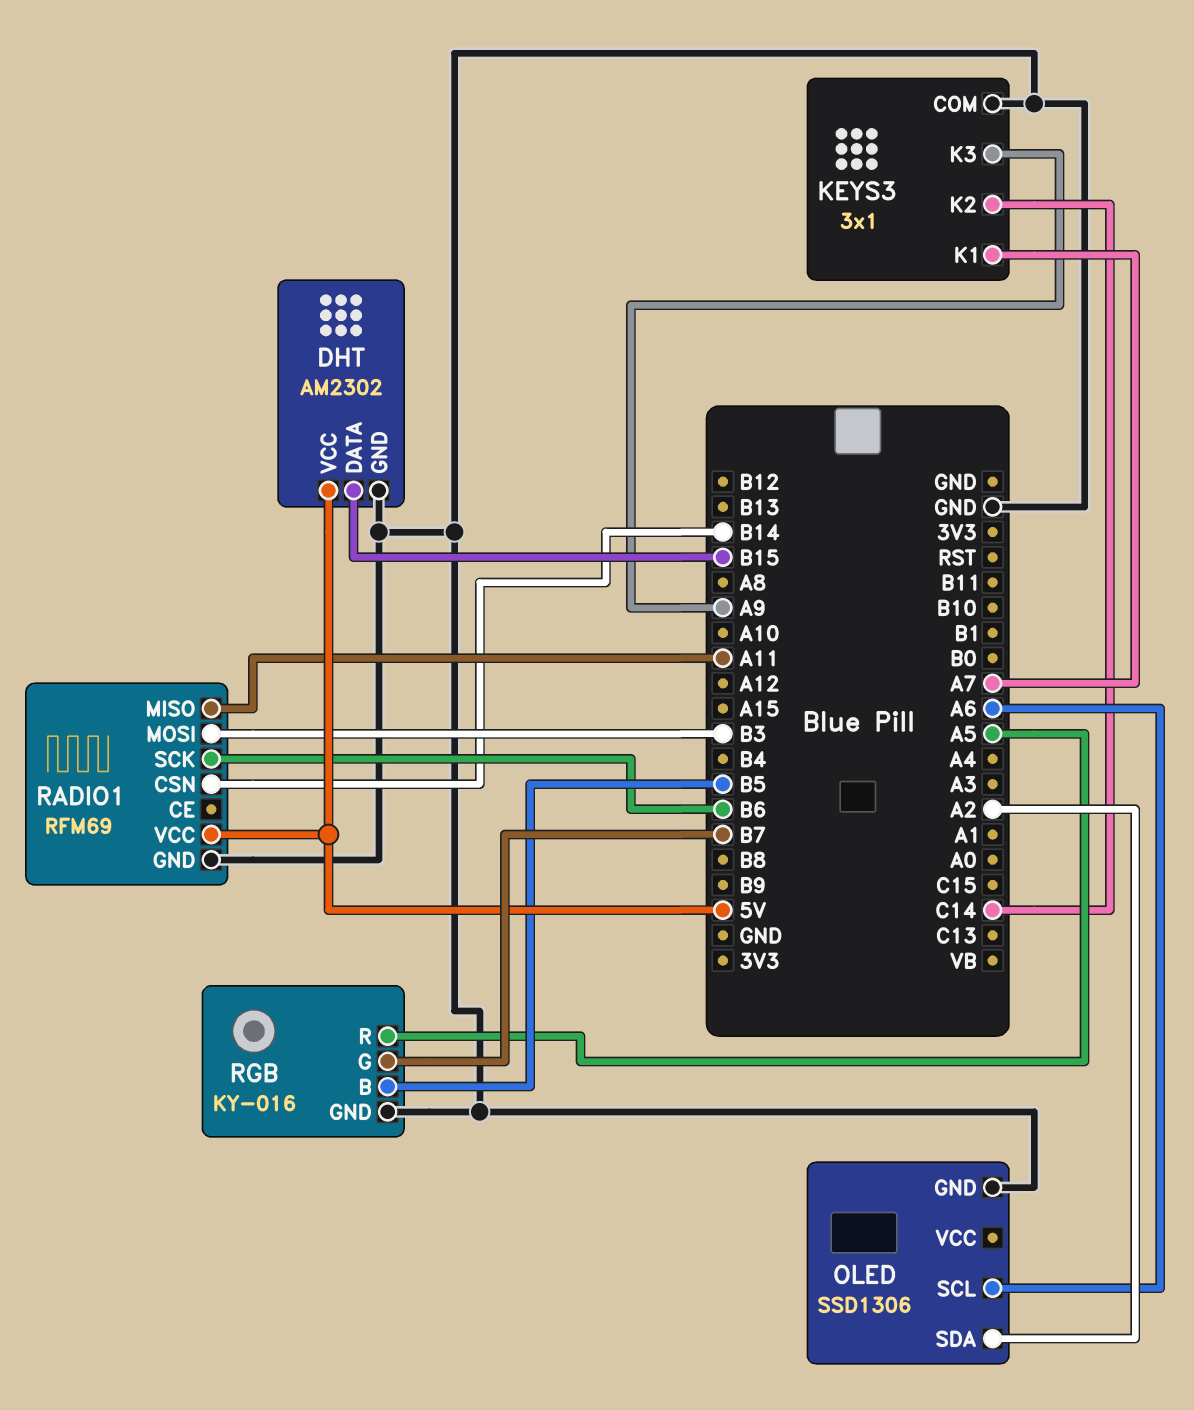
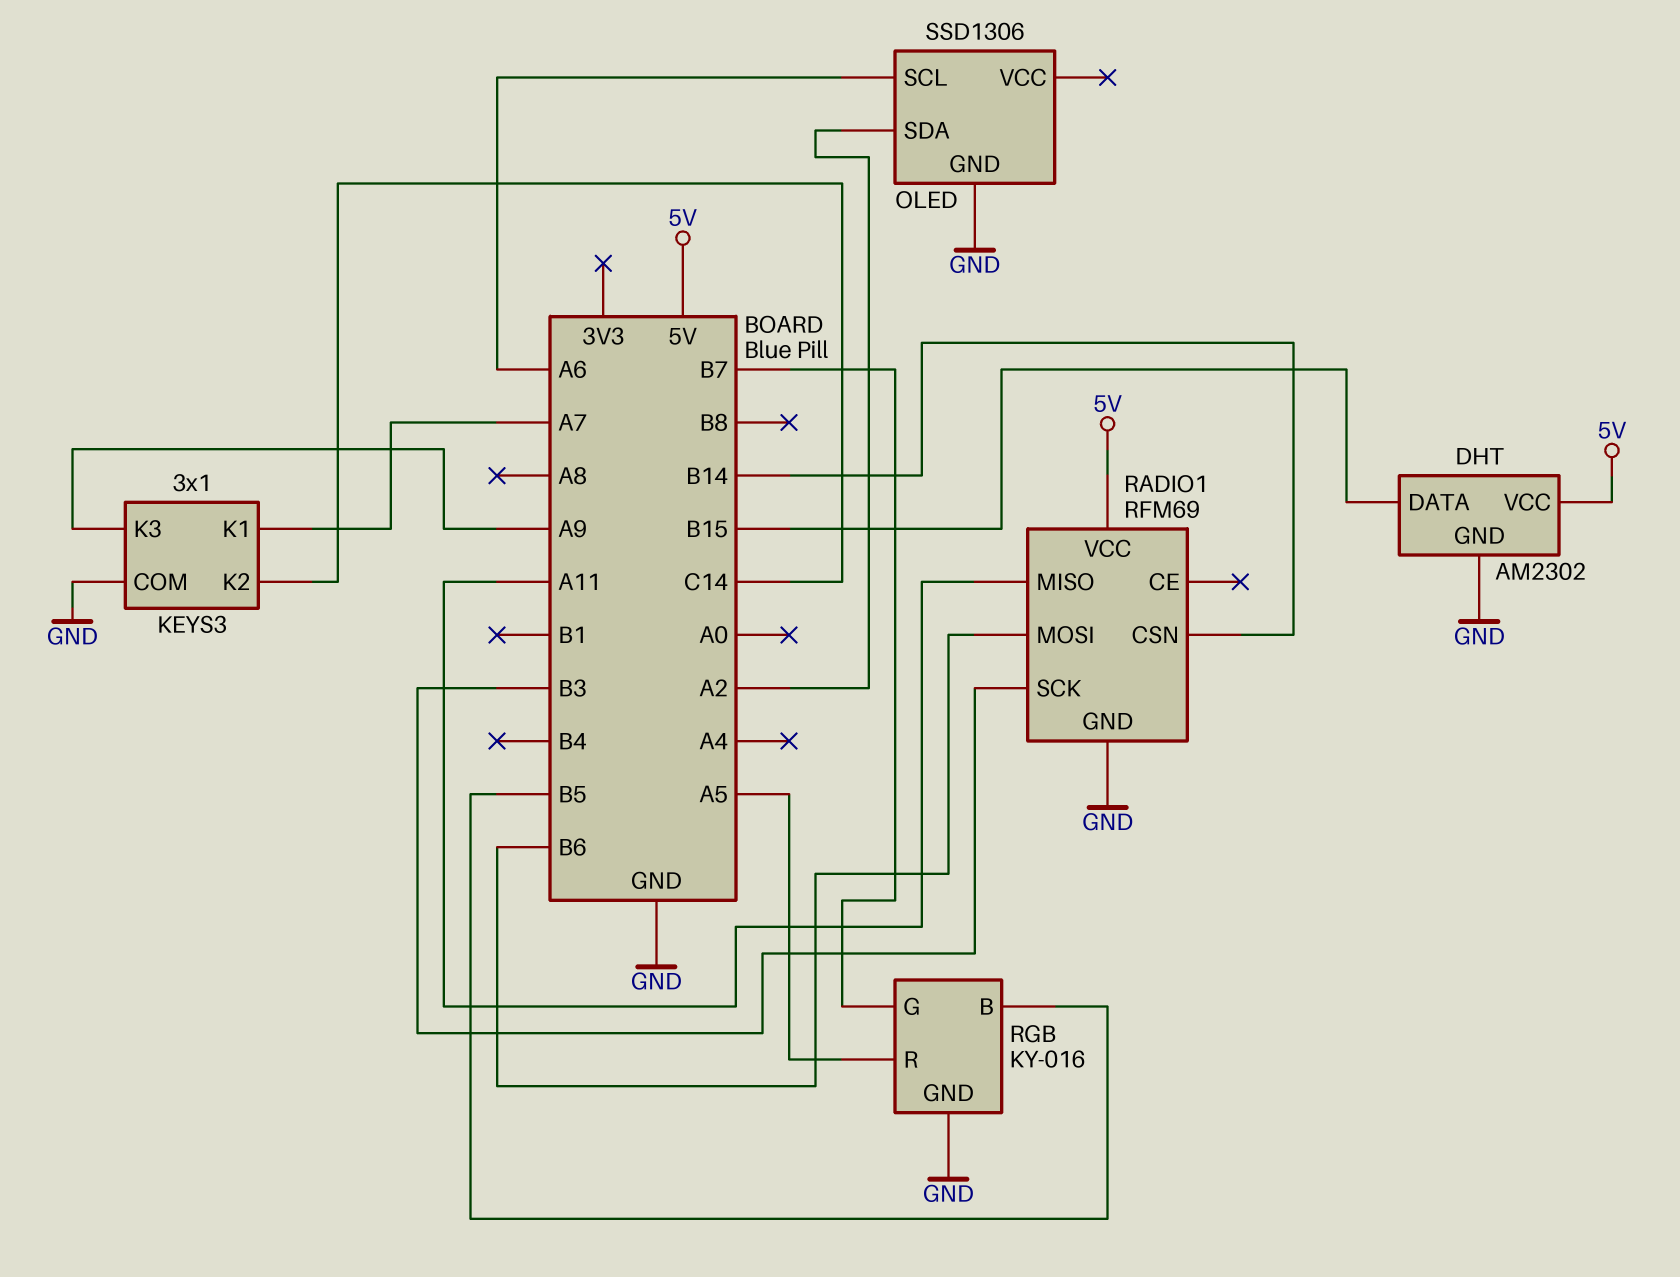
RADIO1 pin MOSI: B3 -> B6
RADIO1 pin SCK: B6 -> B3

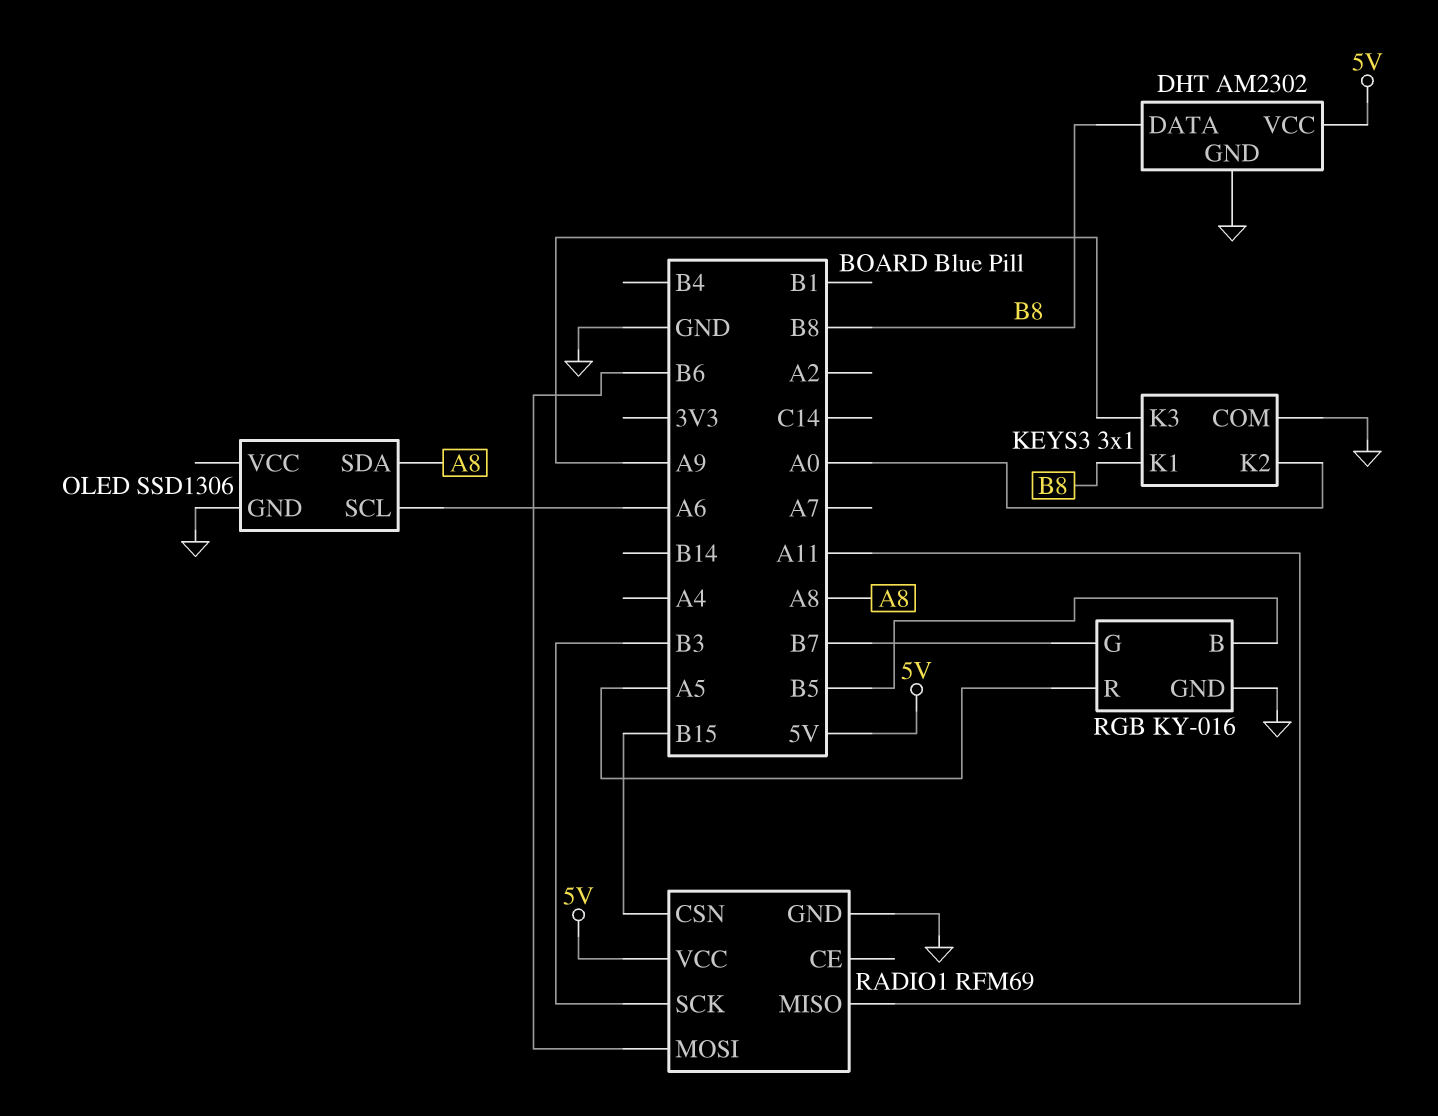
DHT pin DATA: B15 -> B8
KEYS3 pin K1: A7 -> B8
KEYS3 pin K2: C14 -> A0
OLED pin SDA: A2 -> A8
RADIO1 pin CSN: B14 -> B15

